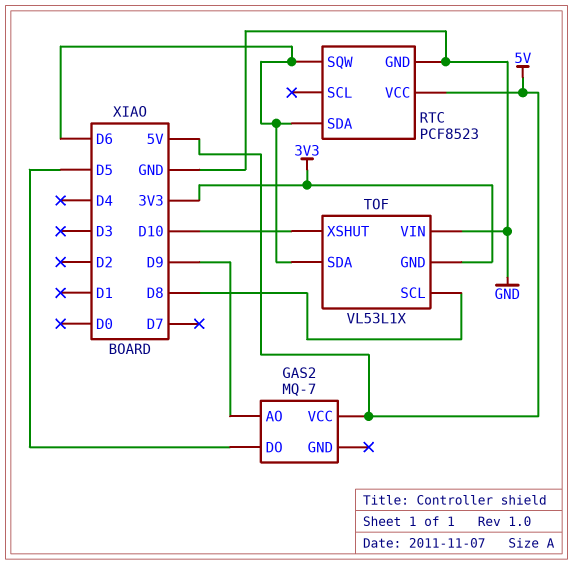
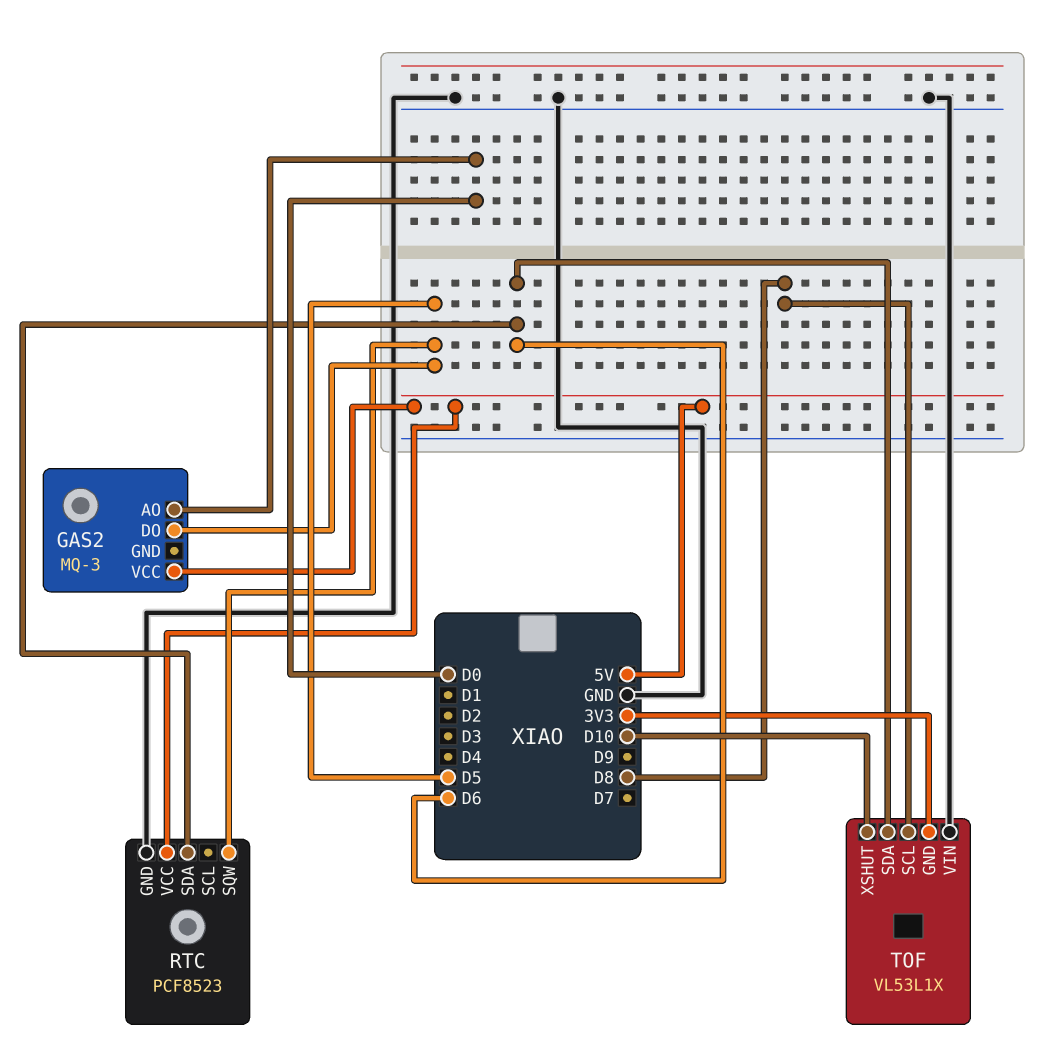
GAS2: MQ-7 -> MQ-3
GAS2 pin AO: D9 -> D0
RTC pin SQW: D6 -> D5

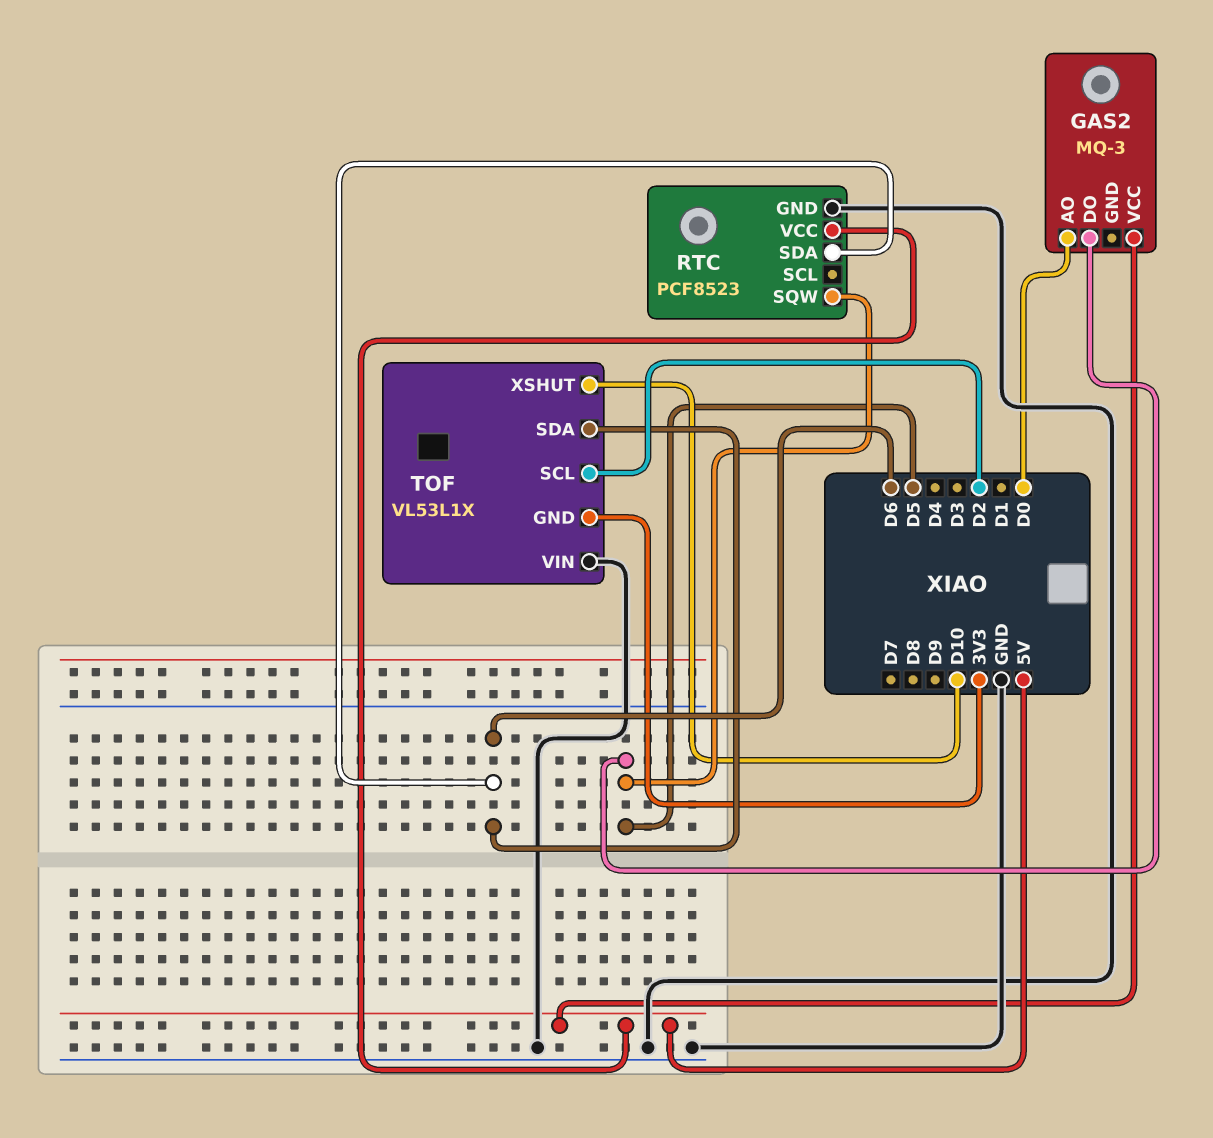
TOF pin SCL: D8 -> D2

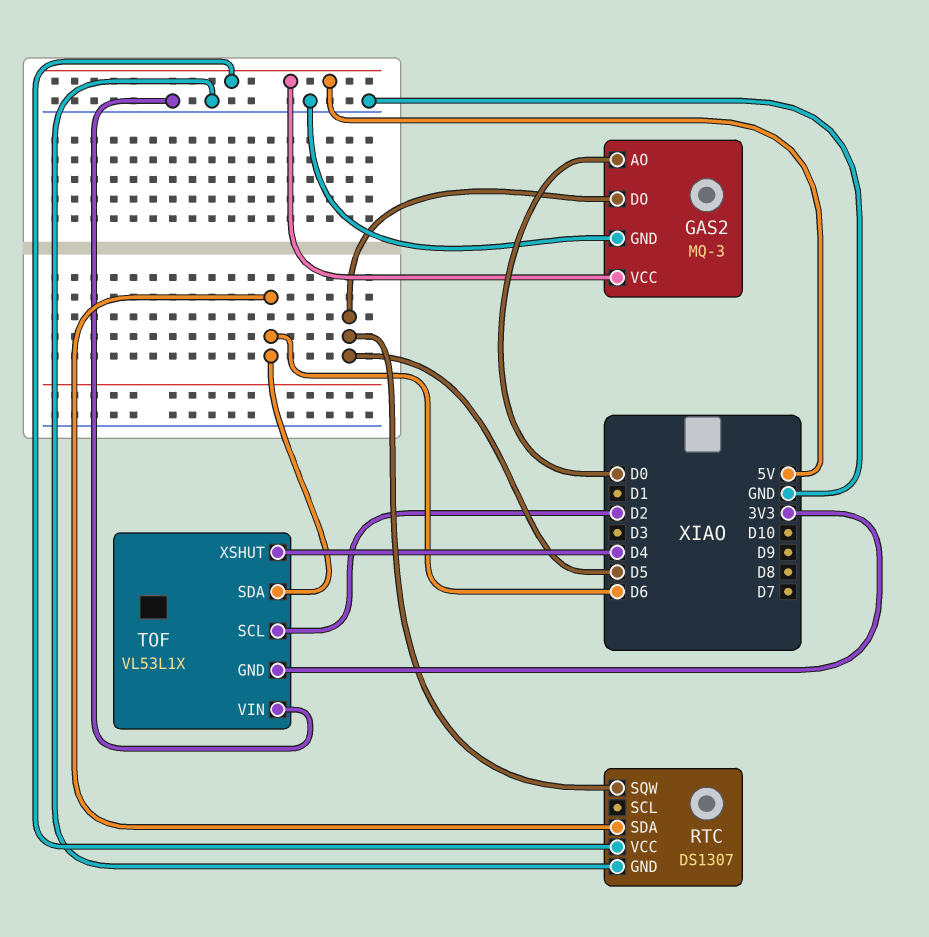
GAS2 pin GND: none -> GND
RTC: PCF8523 -> DS1307
TOF pin XSHUT: D10 -> D4

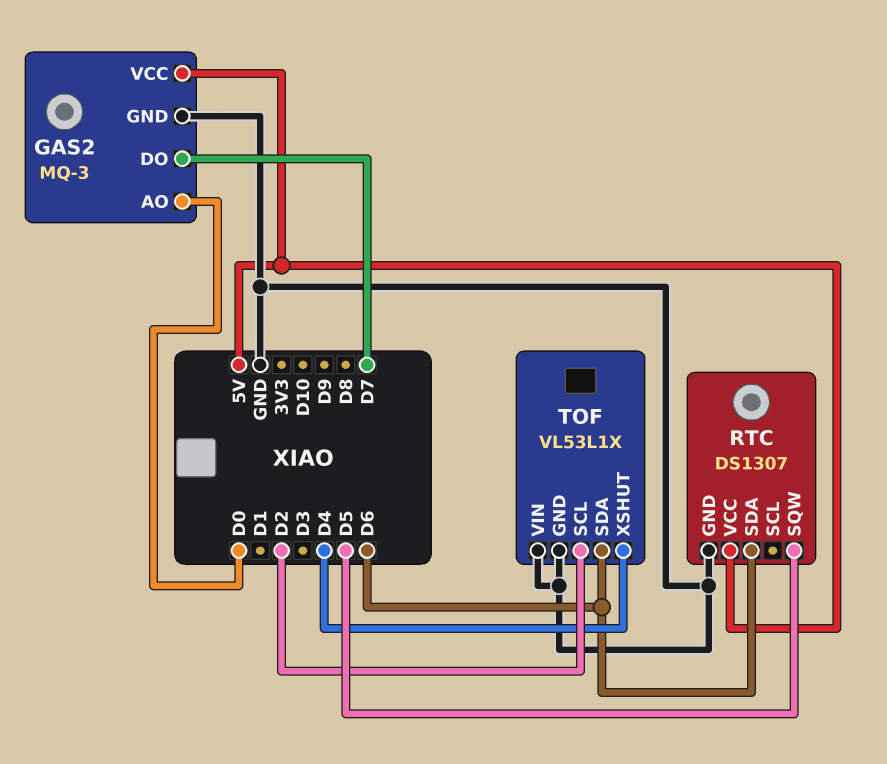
GAS2 pin DO: D5 -> D7
TOF pin GND: 3V3 -> GND

